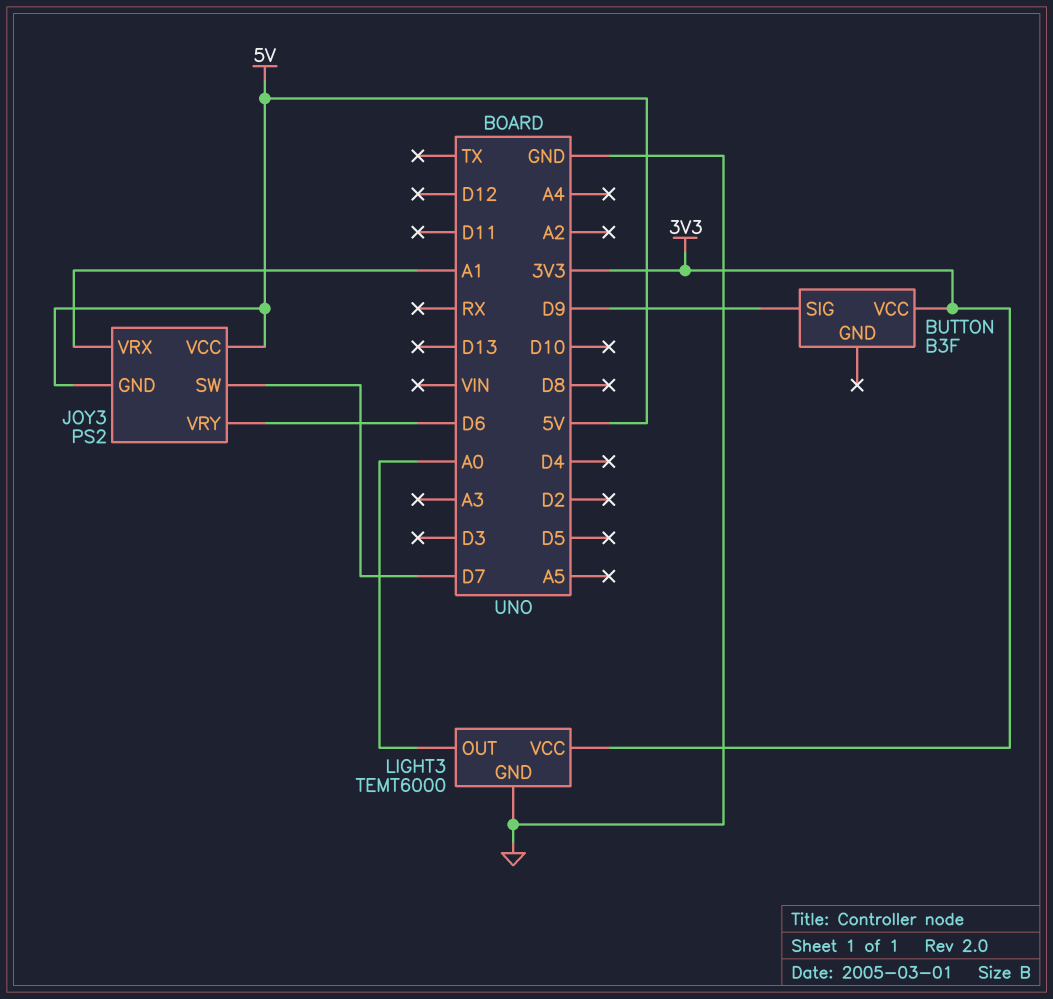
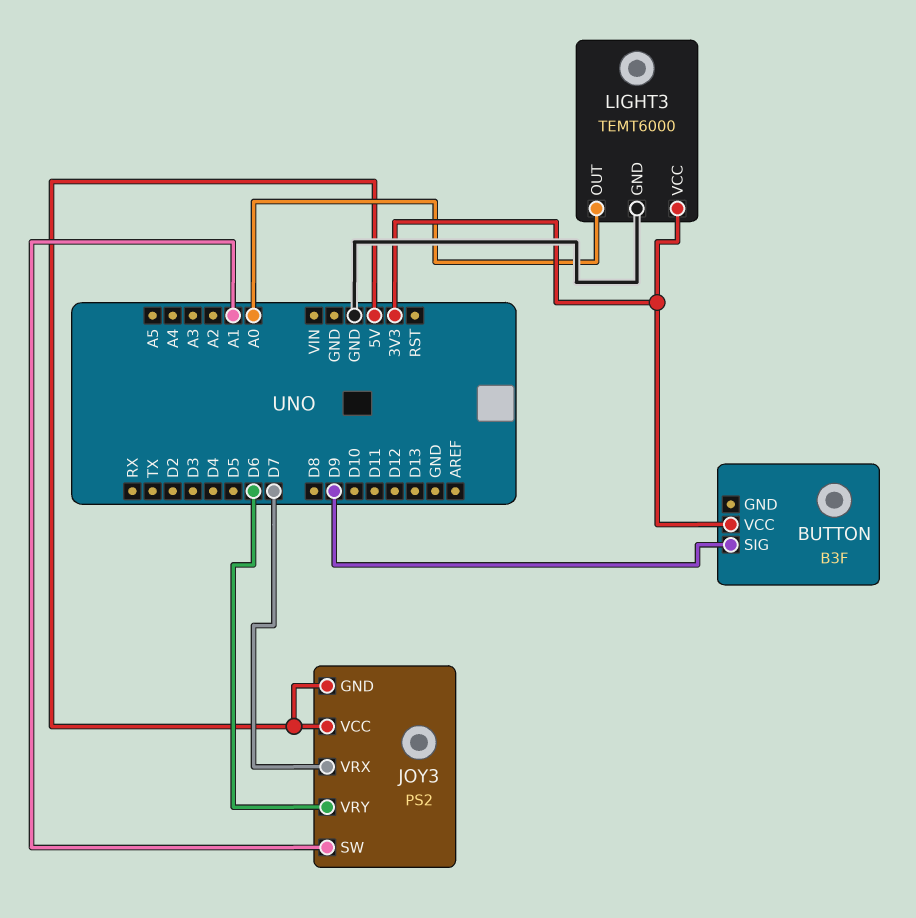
JOY3 pin SW: D7 -> A1
JOY3 pin VRX: A1 -> D7

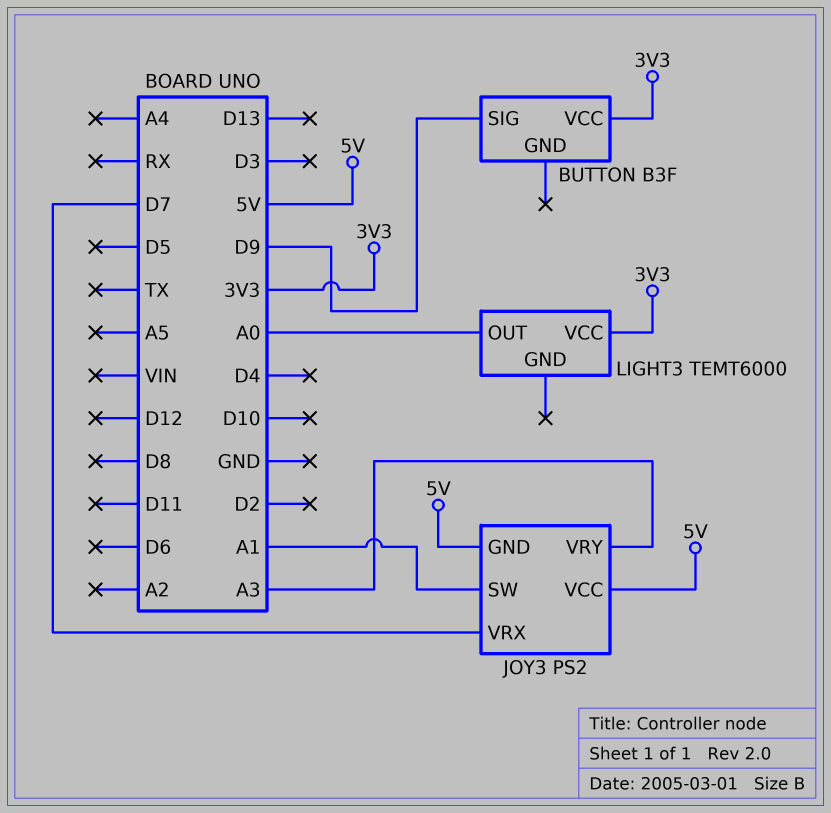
JOY3 pin VRY: D6 -> A3
LIGHT3 pin GND: GND -> none

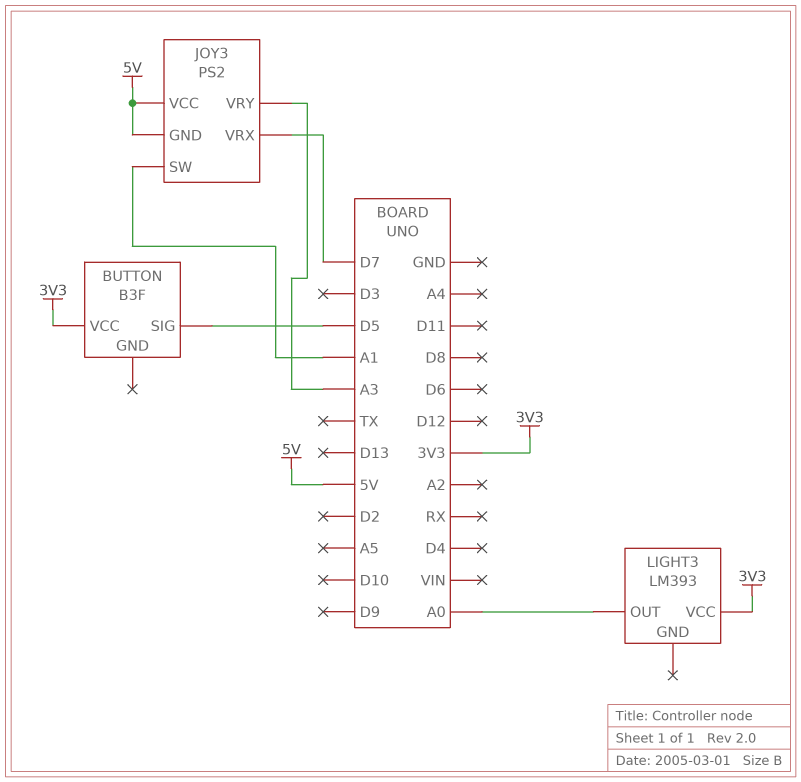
BUTTON pin SIG: D9 -> D5
LIGHT3: TEMT6000 -> LM393

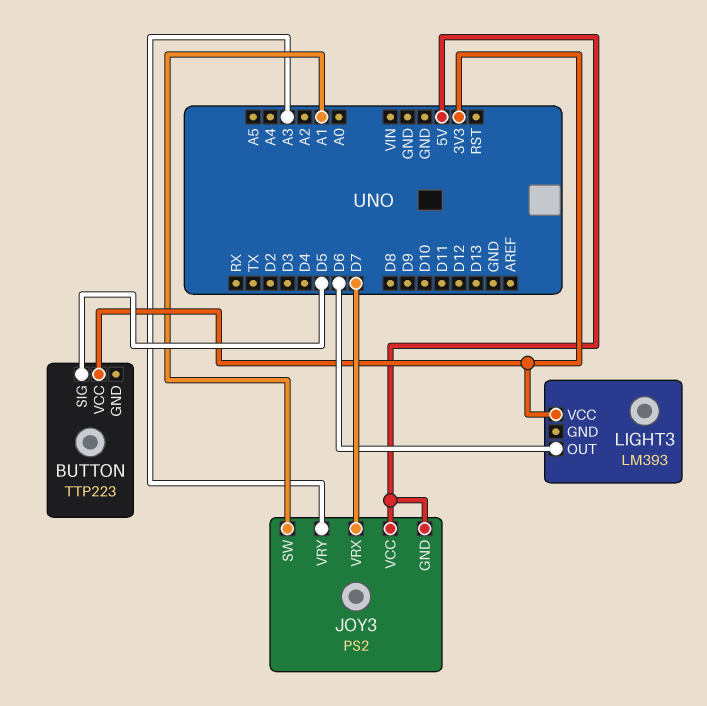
BUTTON: B3F -> TTP223
LIGHT3 pin OUT: A0 -> D6

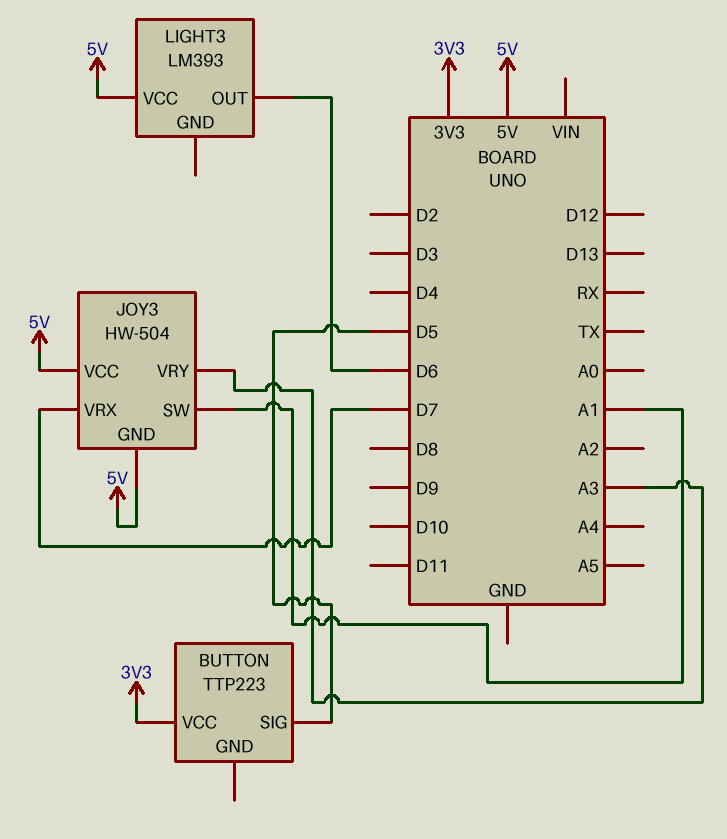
JOY3: PS2 -> HW-504
LIGHT3 pin VCC: 3V3 -> 5V

